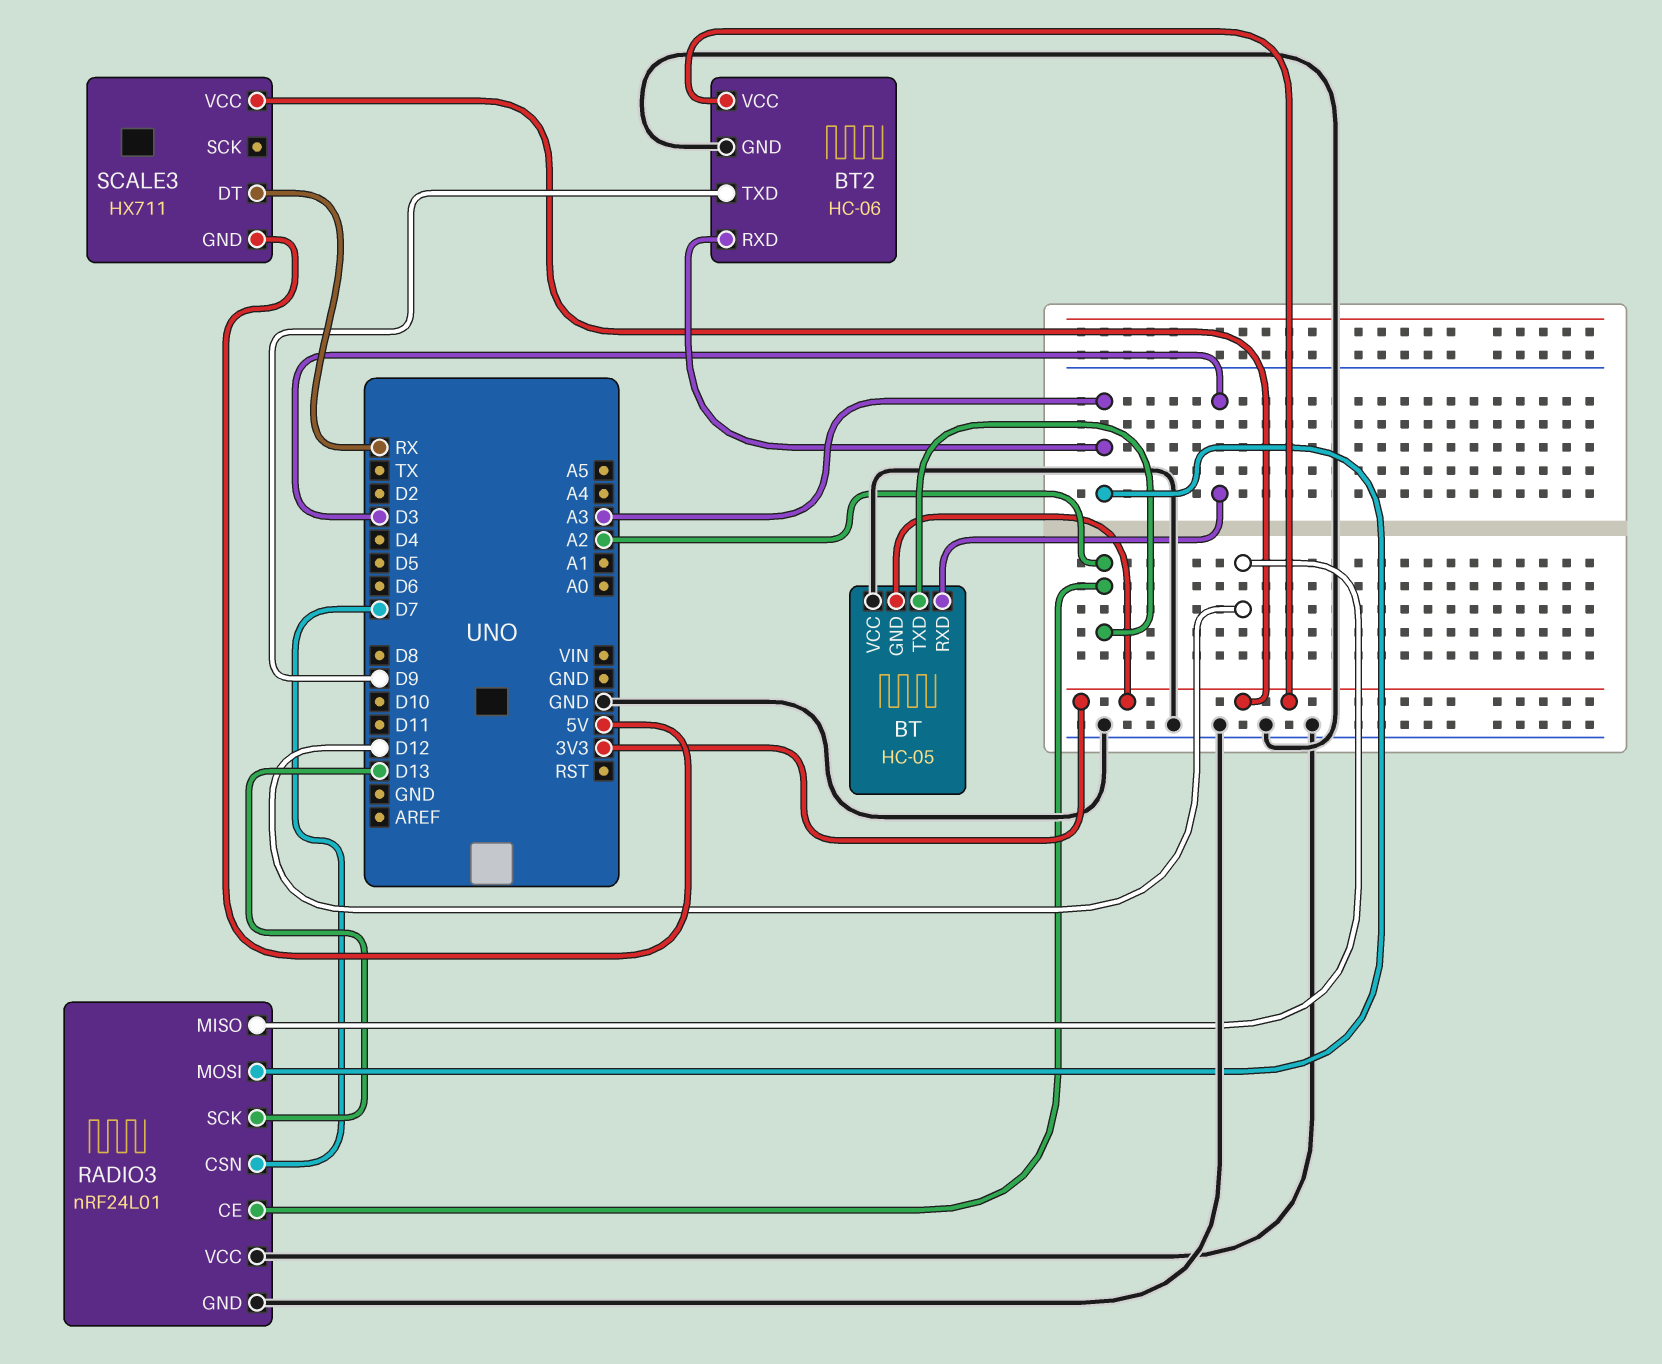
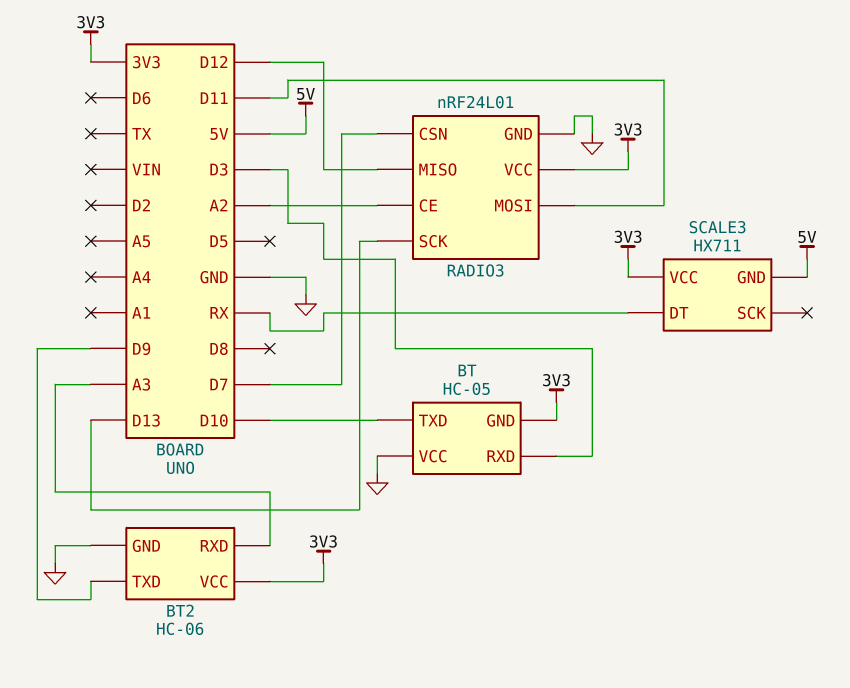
BT pin TXD: A2 -> D10
RADIO3 pin MOSI: A3 -> D11
RADIO3 pin VCC: GND -> 3V3

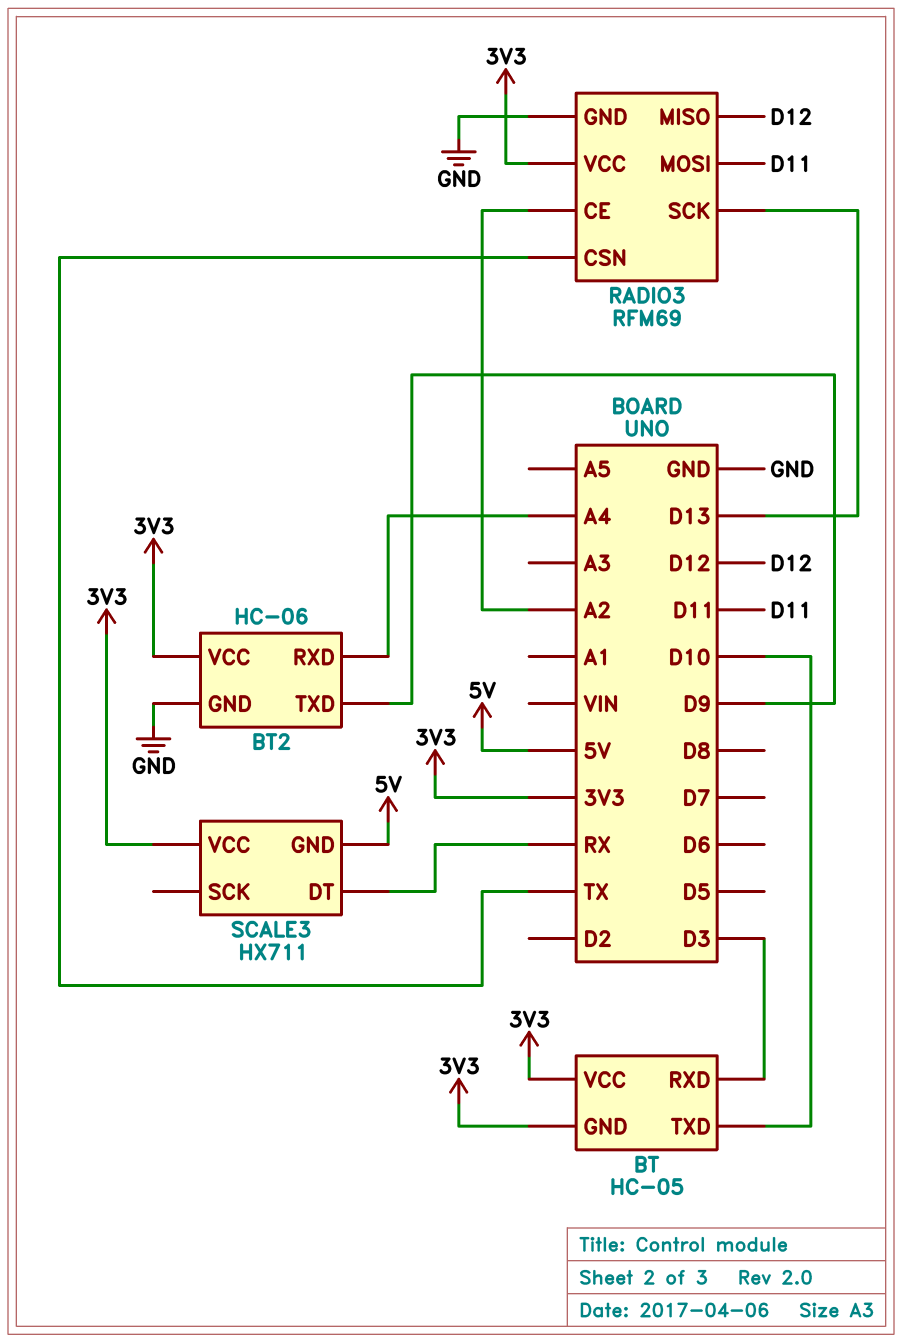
BT pin VCC: GND -> 3V3
BT2 pin RXD: A3 -> A4
RADIO3: nRF24L01 -> RFM69
RADIO3 pin CSN: D7 -> TX

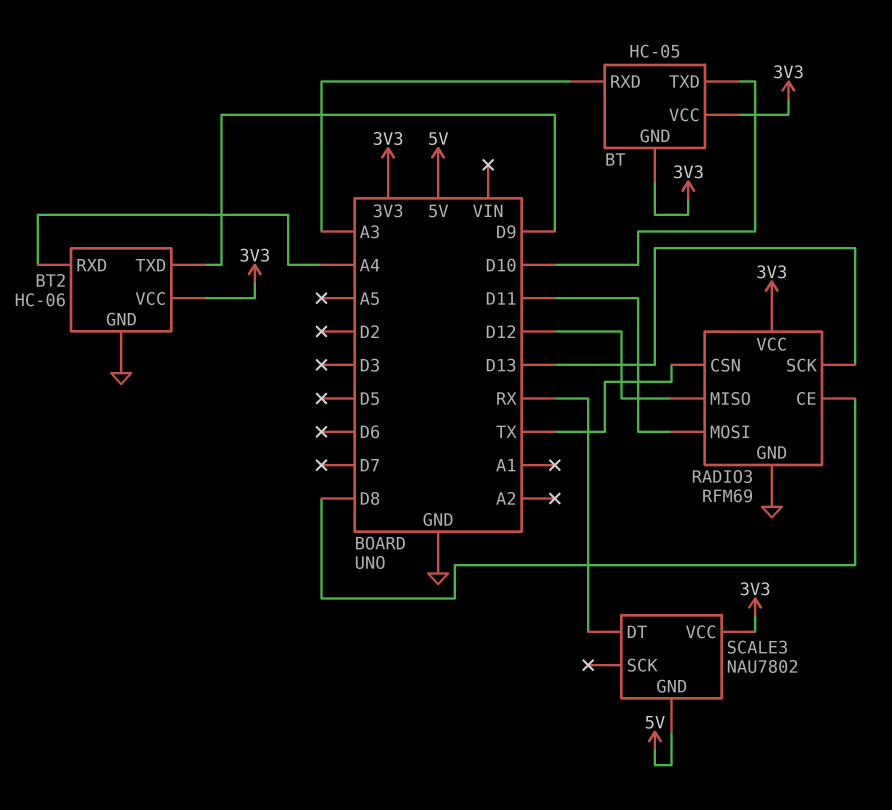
BT pin RXD: D3 -> A3
RADIO3 pin CE: A2 -> D8
SCALE3: HX711 -> NAU7802

